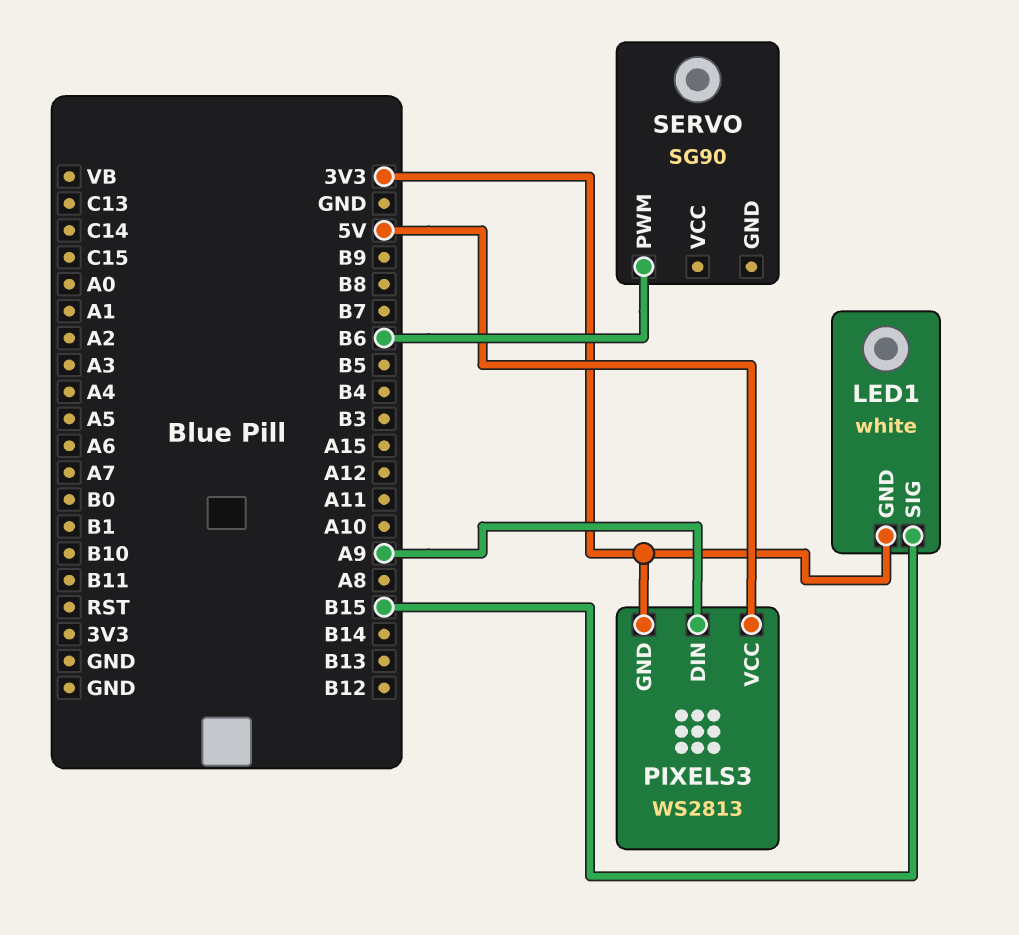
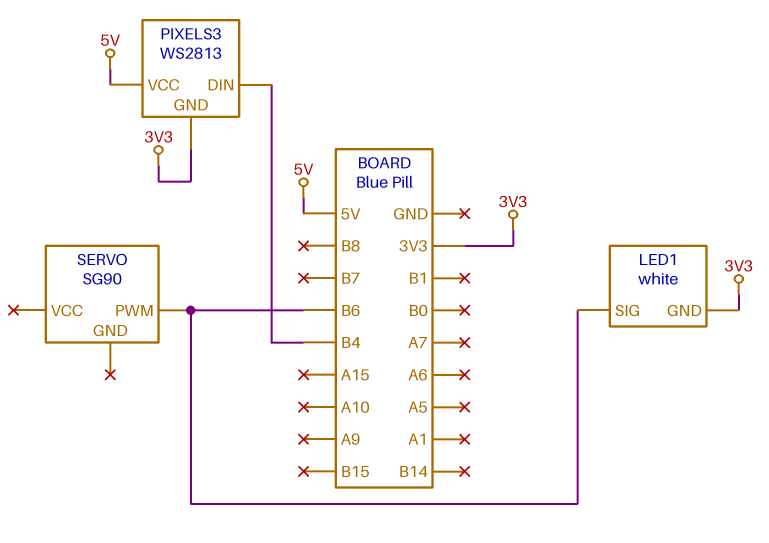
LED1 pin SIG: B15 -> B6
PIXELS3 pin DIN: A9 -> B4

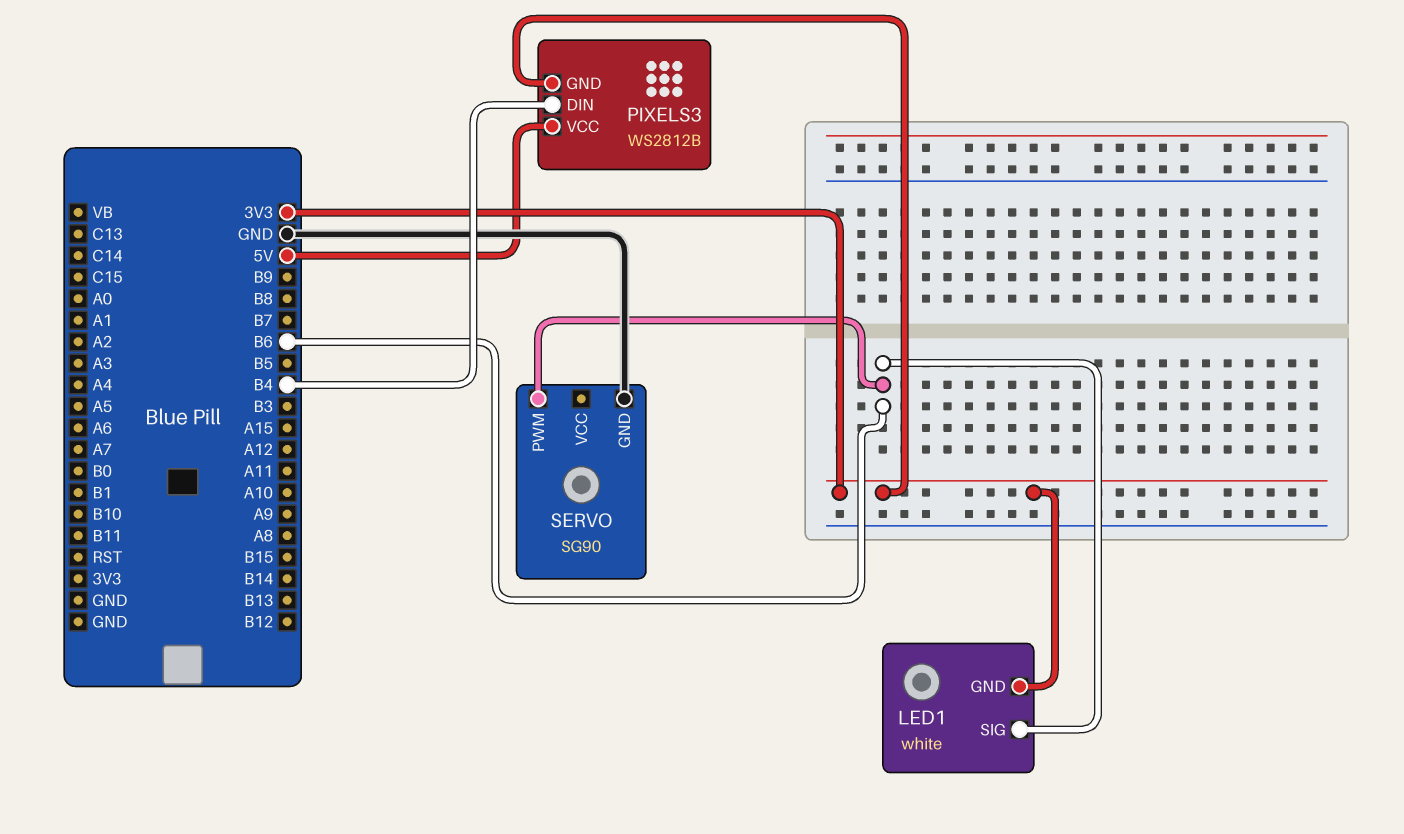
PIXELS3: WS2813 -> WS2812B
SERVO pin GND: none -> GND

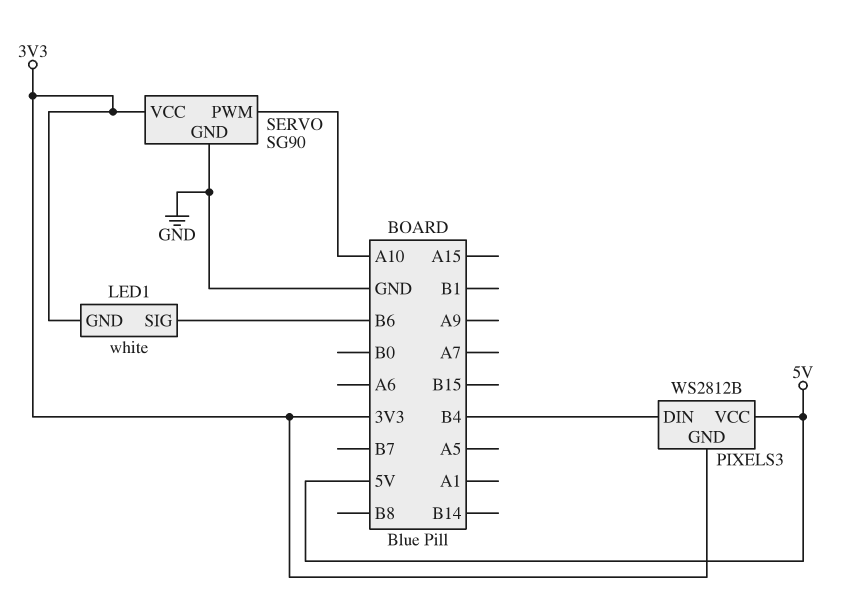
SERVO pin PWM: B6 -> A10
SERVO pin VCC: none -> 3V3

